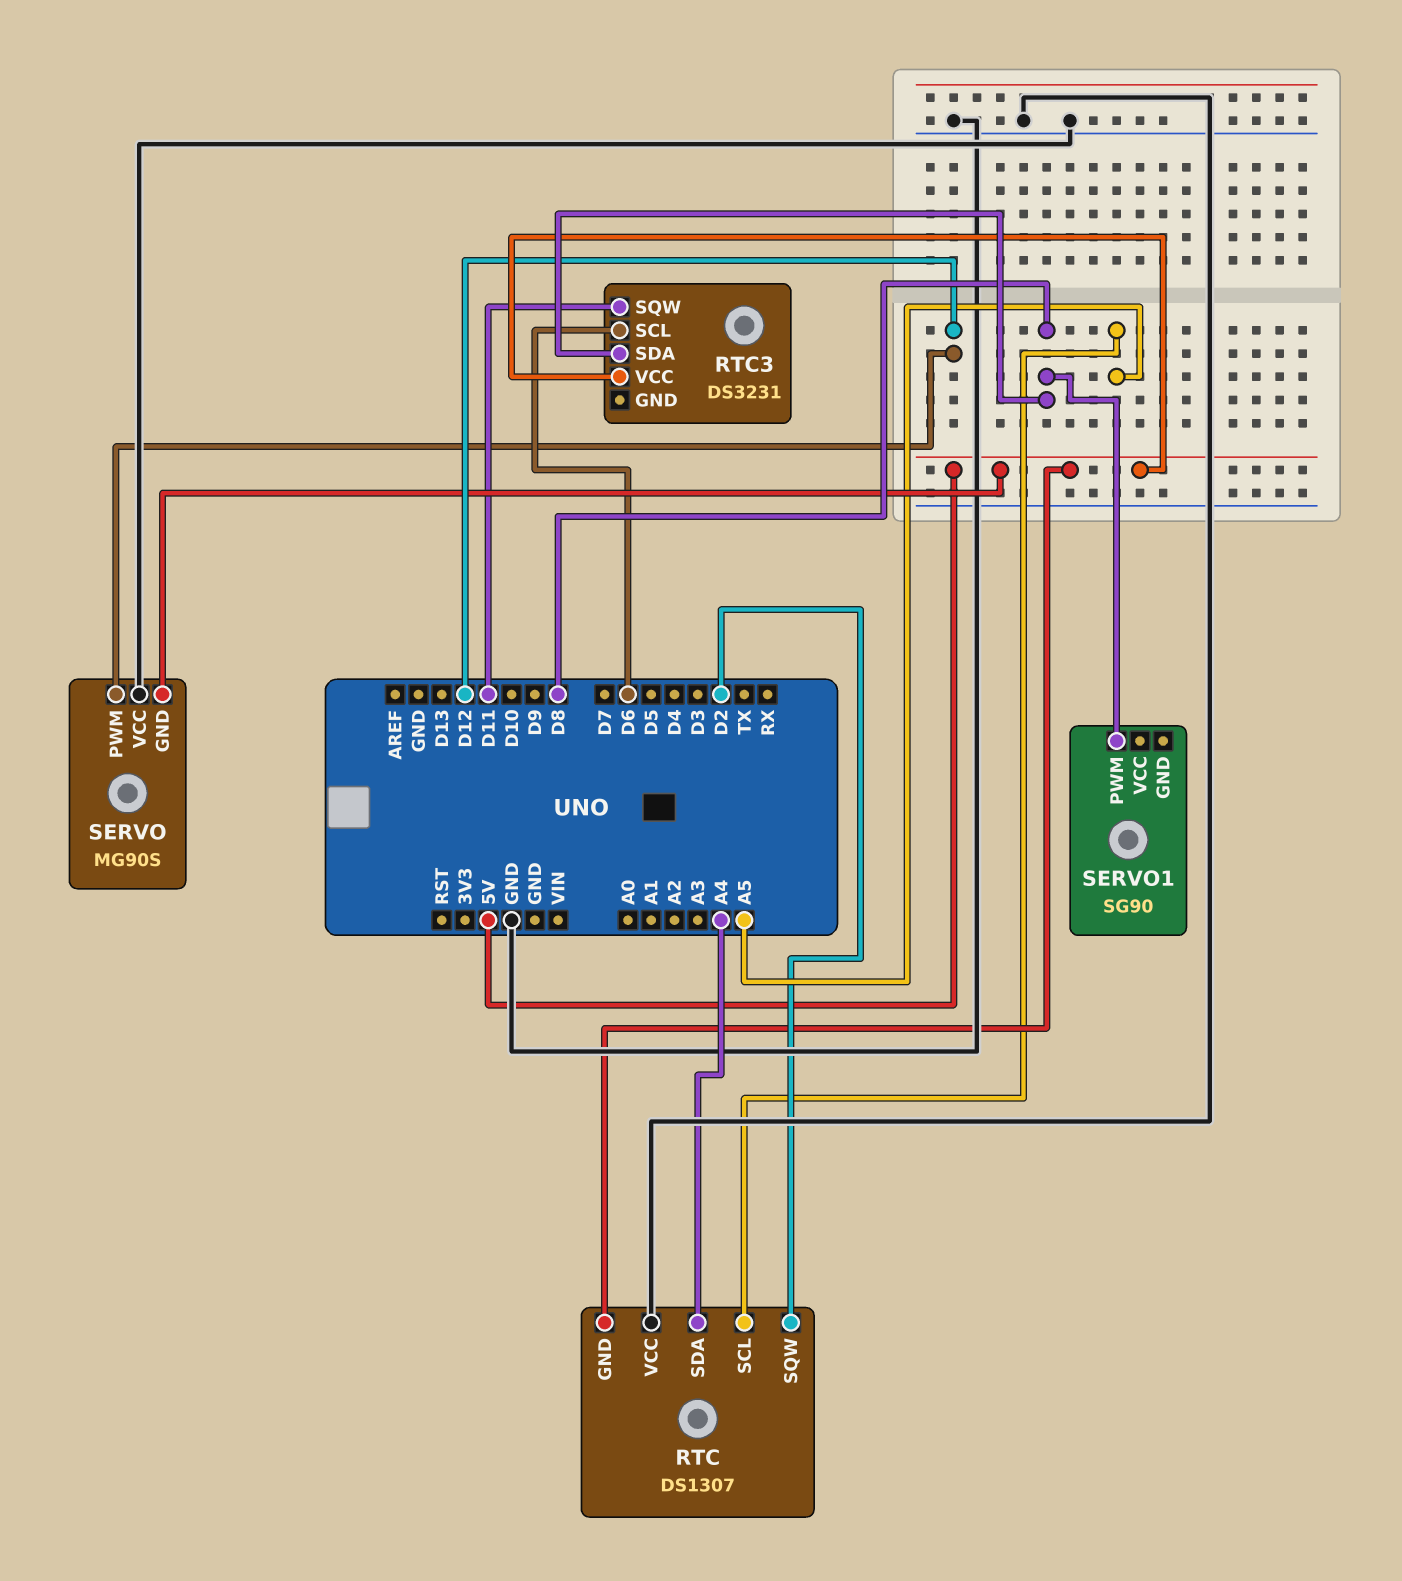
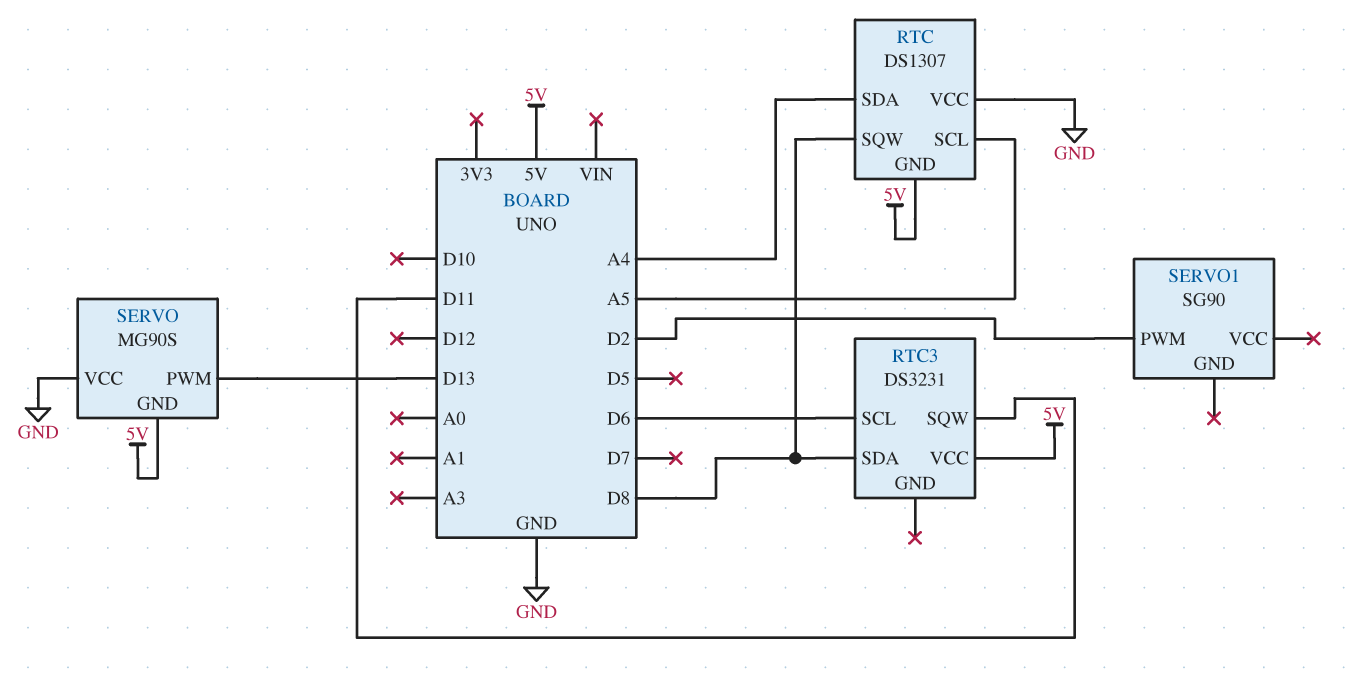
RTC pin SQW: D2 -> D8
SERVO pin PWM: D12 -> D13
SERVO1 pin PWM: D8 -> D2

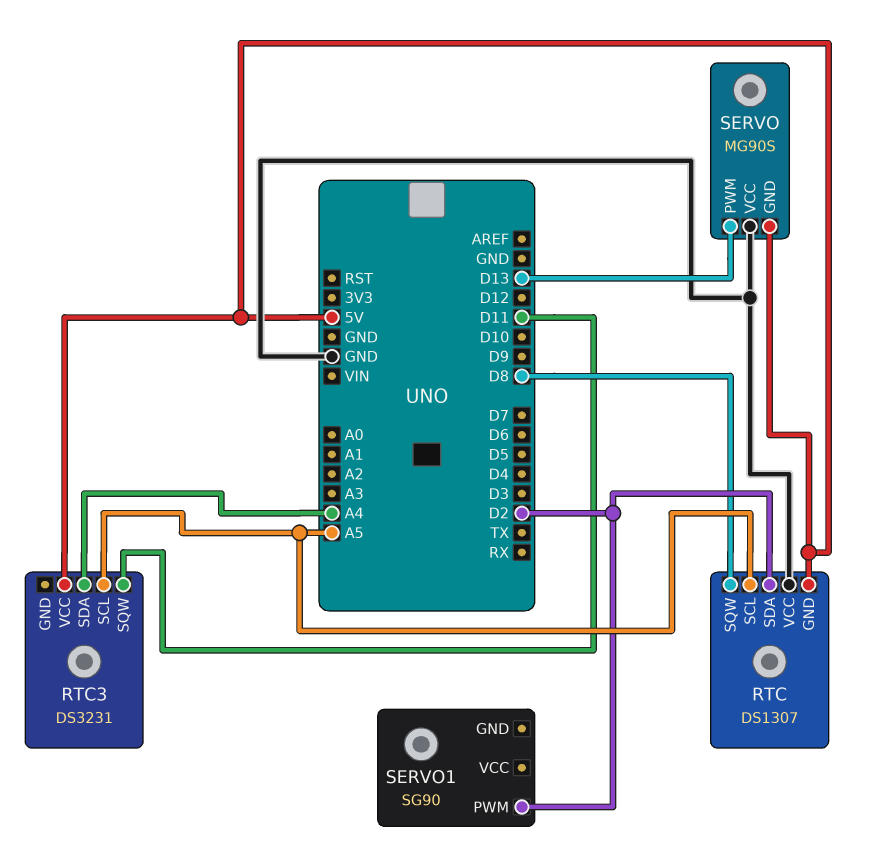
RTC pin SDA: A4 -> D2
RTC3 pin SCL: D6 -> A5
RTC3 pin SDA: D8 -> A4

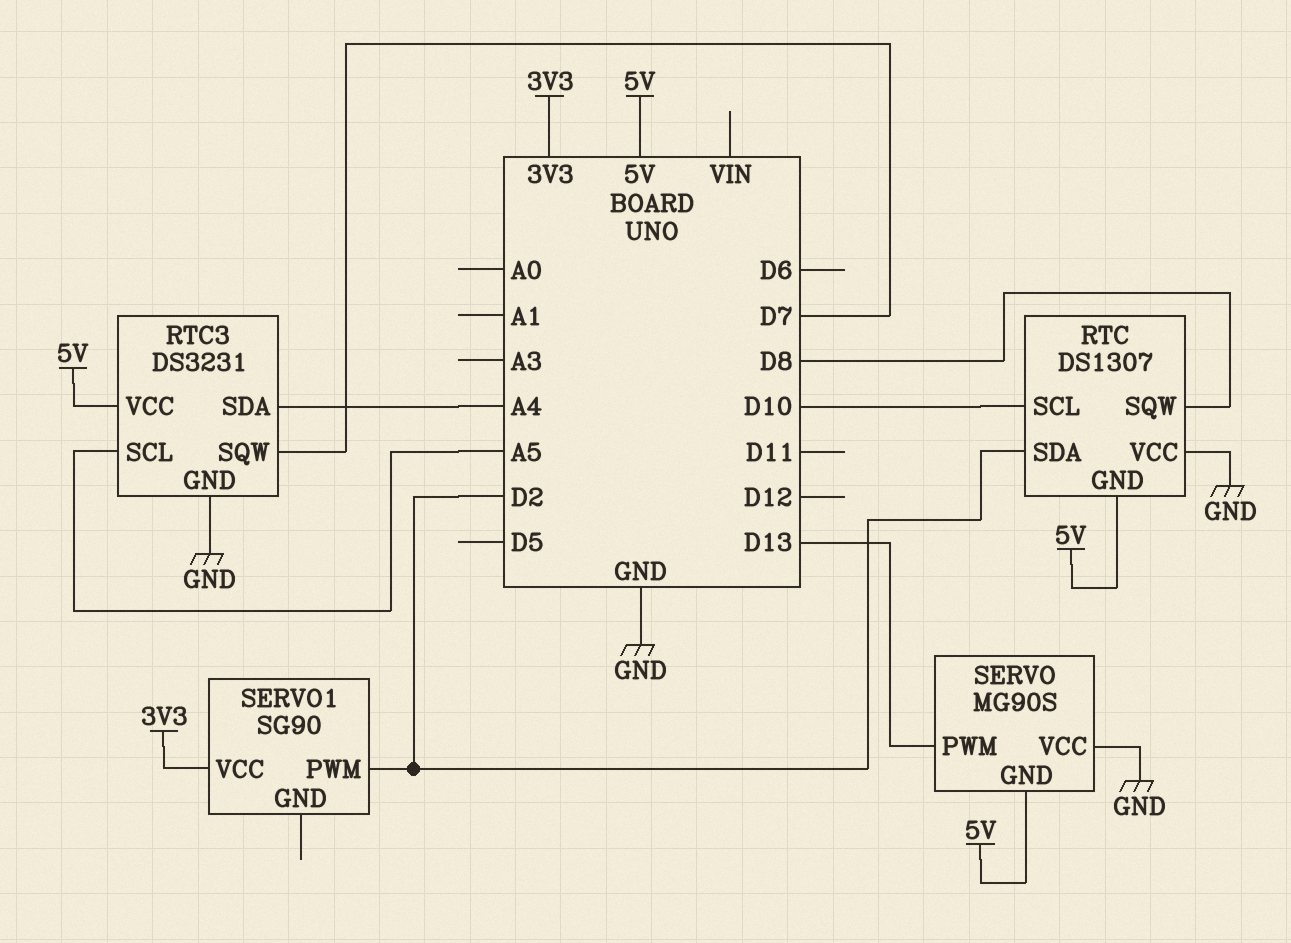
RTC pin SCL: A5 -> D10
RTC3 pin GND: none -> GND
RTC3 pin SQW: D11 -> D7
SERVO1 pin VCC: none -> 3V3

